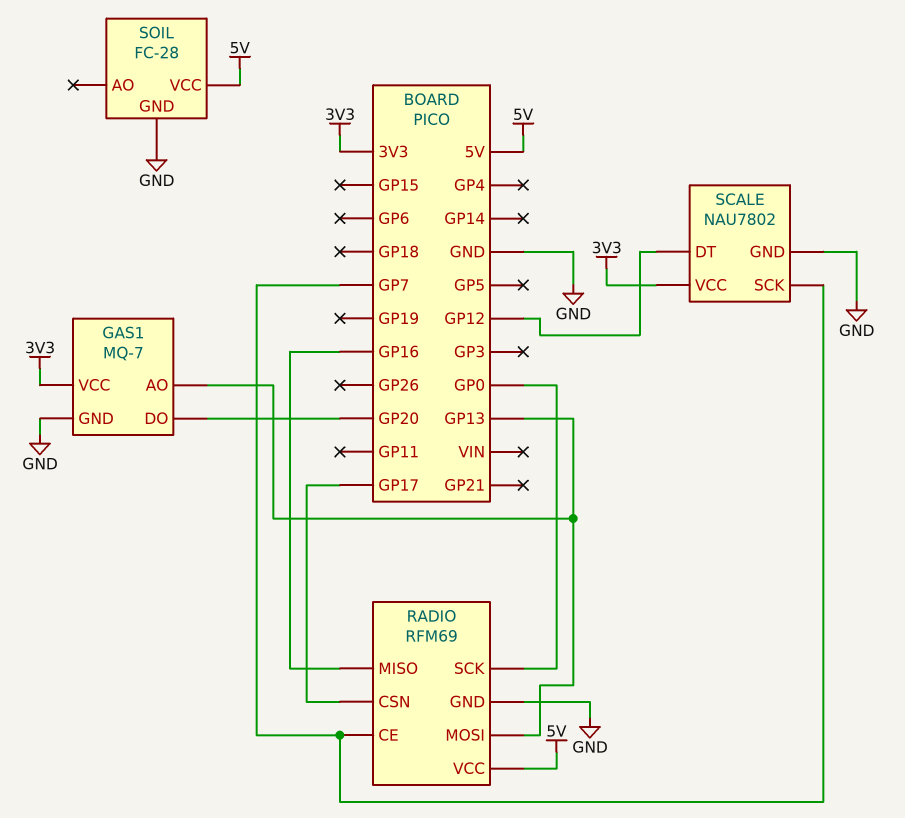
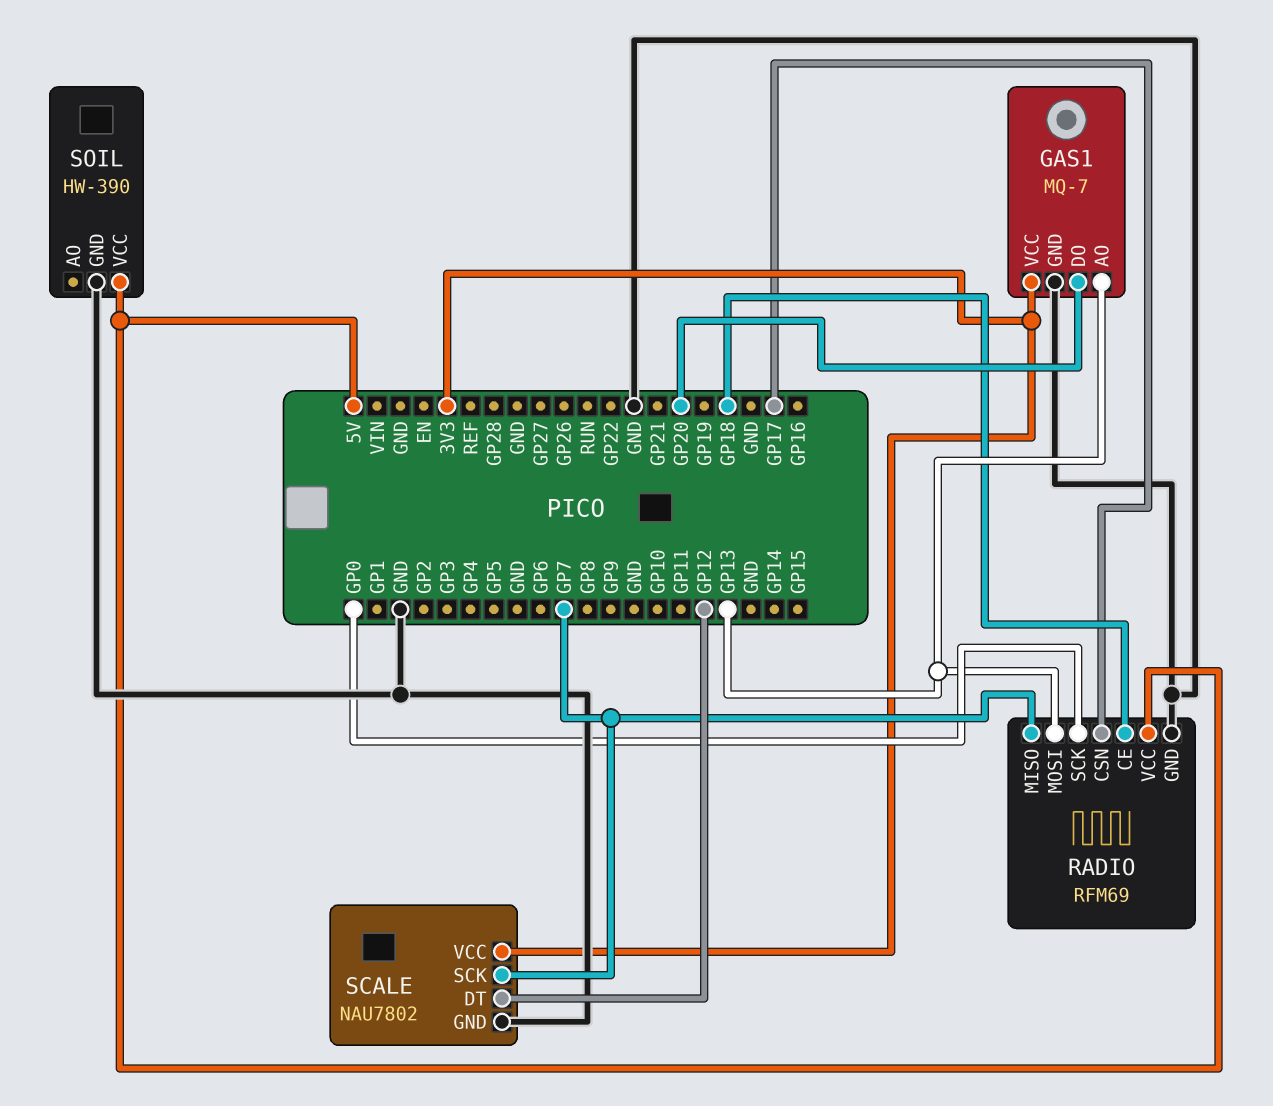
RADIO pin CE: GP7 -> GP18
RADIO pin MISO: GP16 -> GP7
SOIL: FC-28 -> HW-390

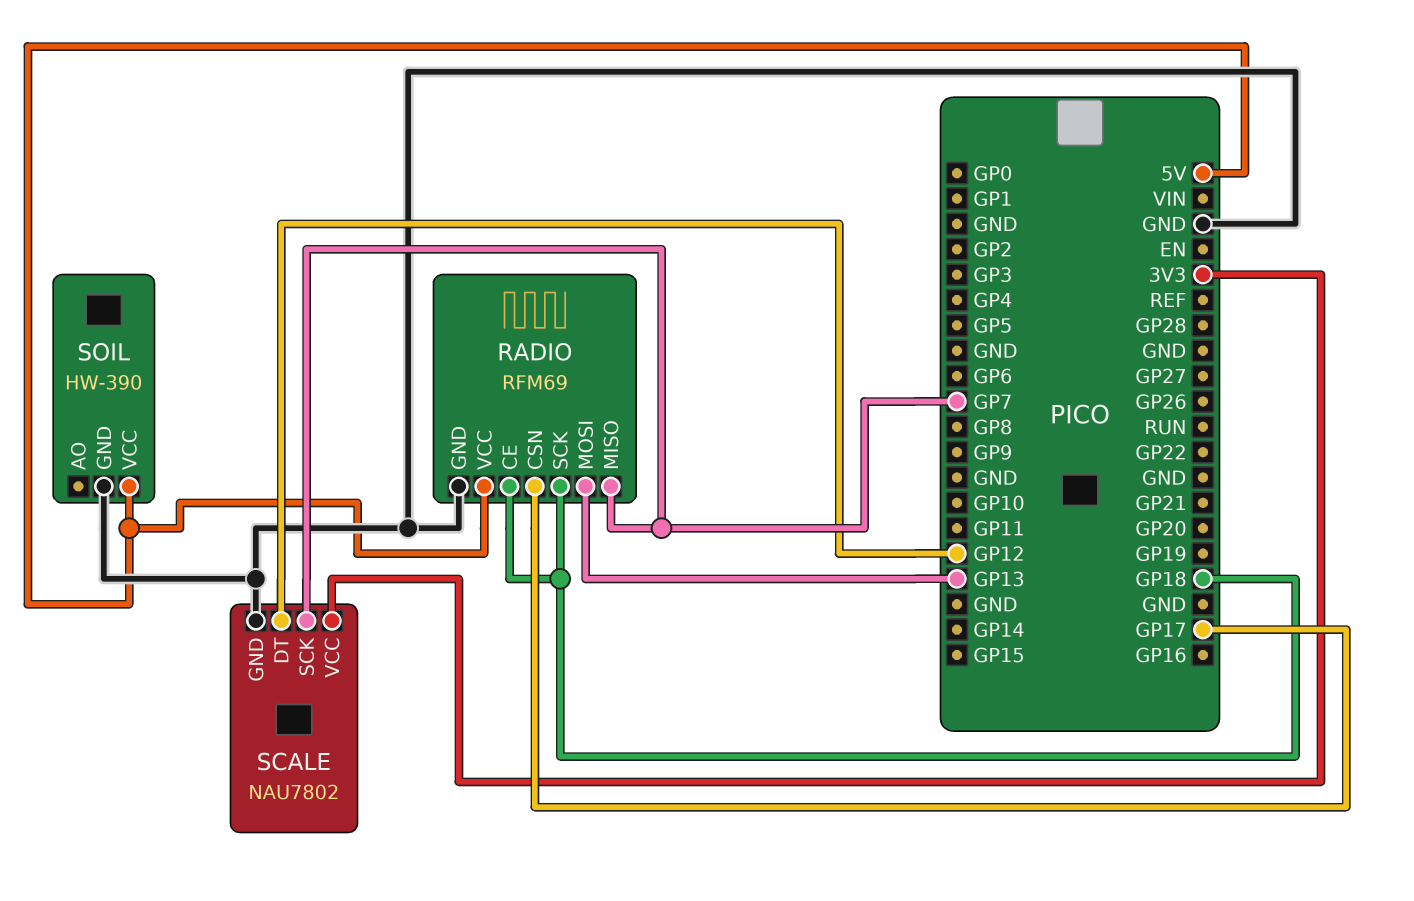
GAS1: MQ-7 -> none
GAS1 pin AO: GP13 -> none
GAS1 pin DO: GP20 -> none
GAS1 pin GND: GND -> none
GAS1 pin VCC: 3V3 -> none
RADIO pin SCK: GP0 -> GP18

